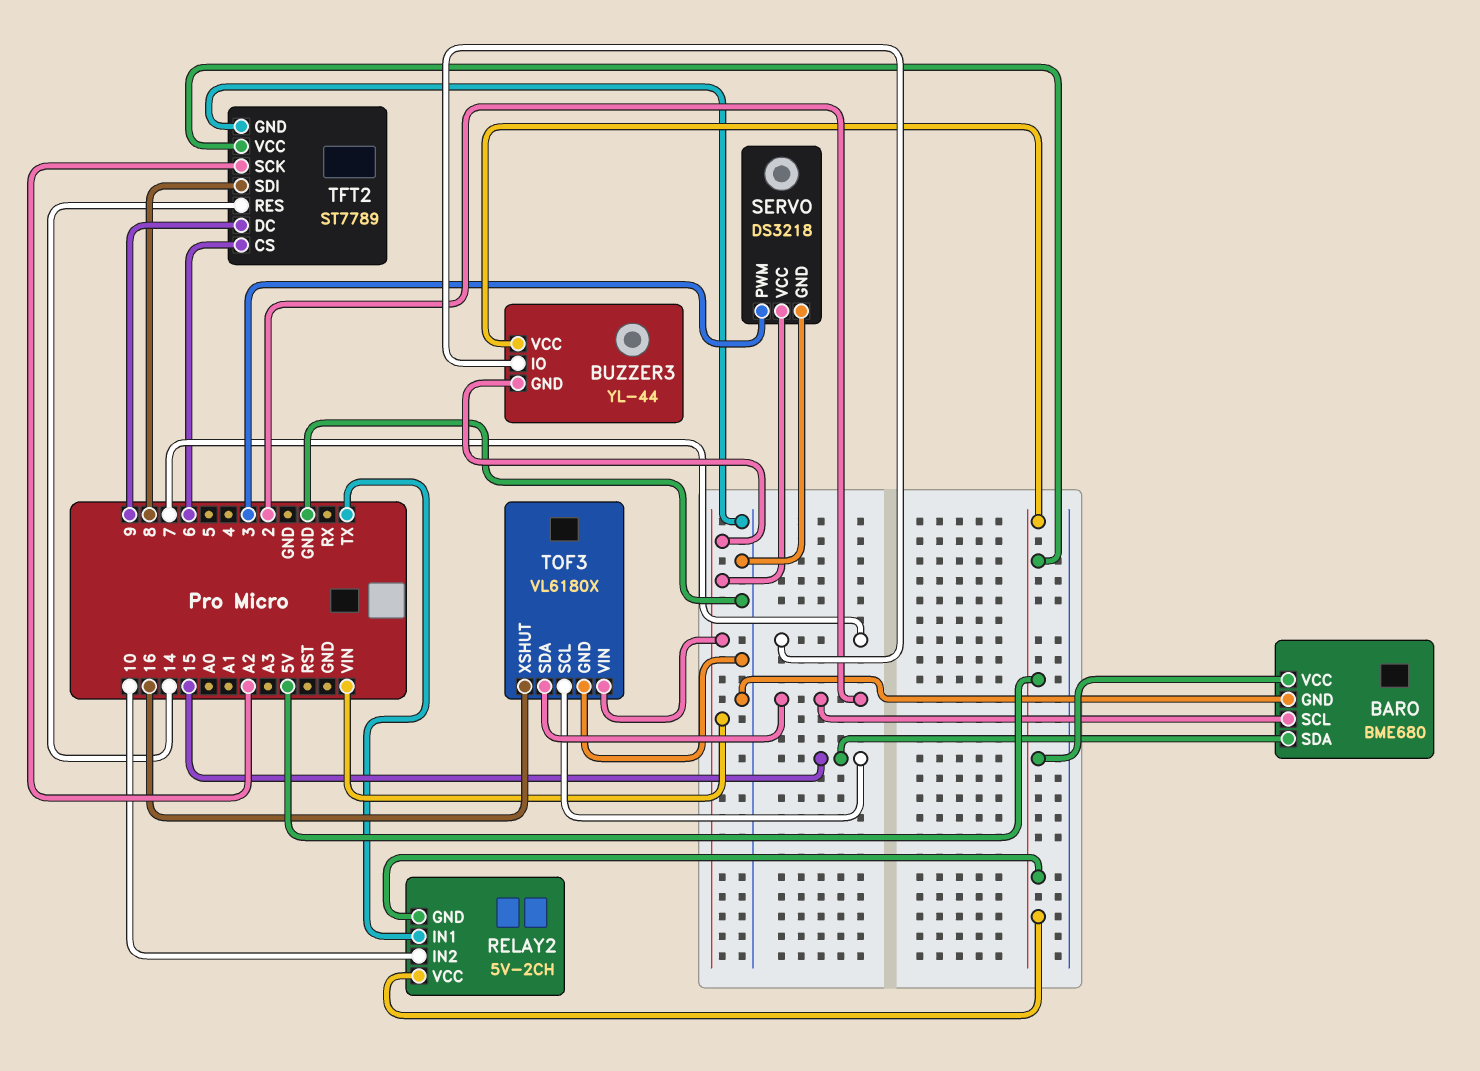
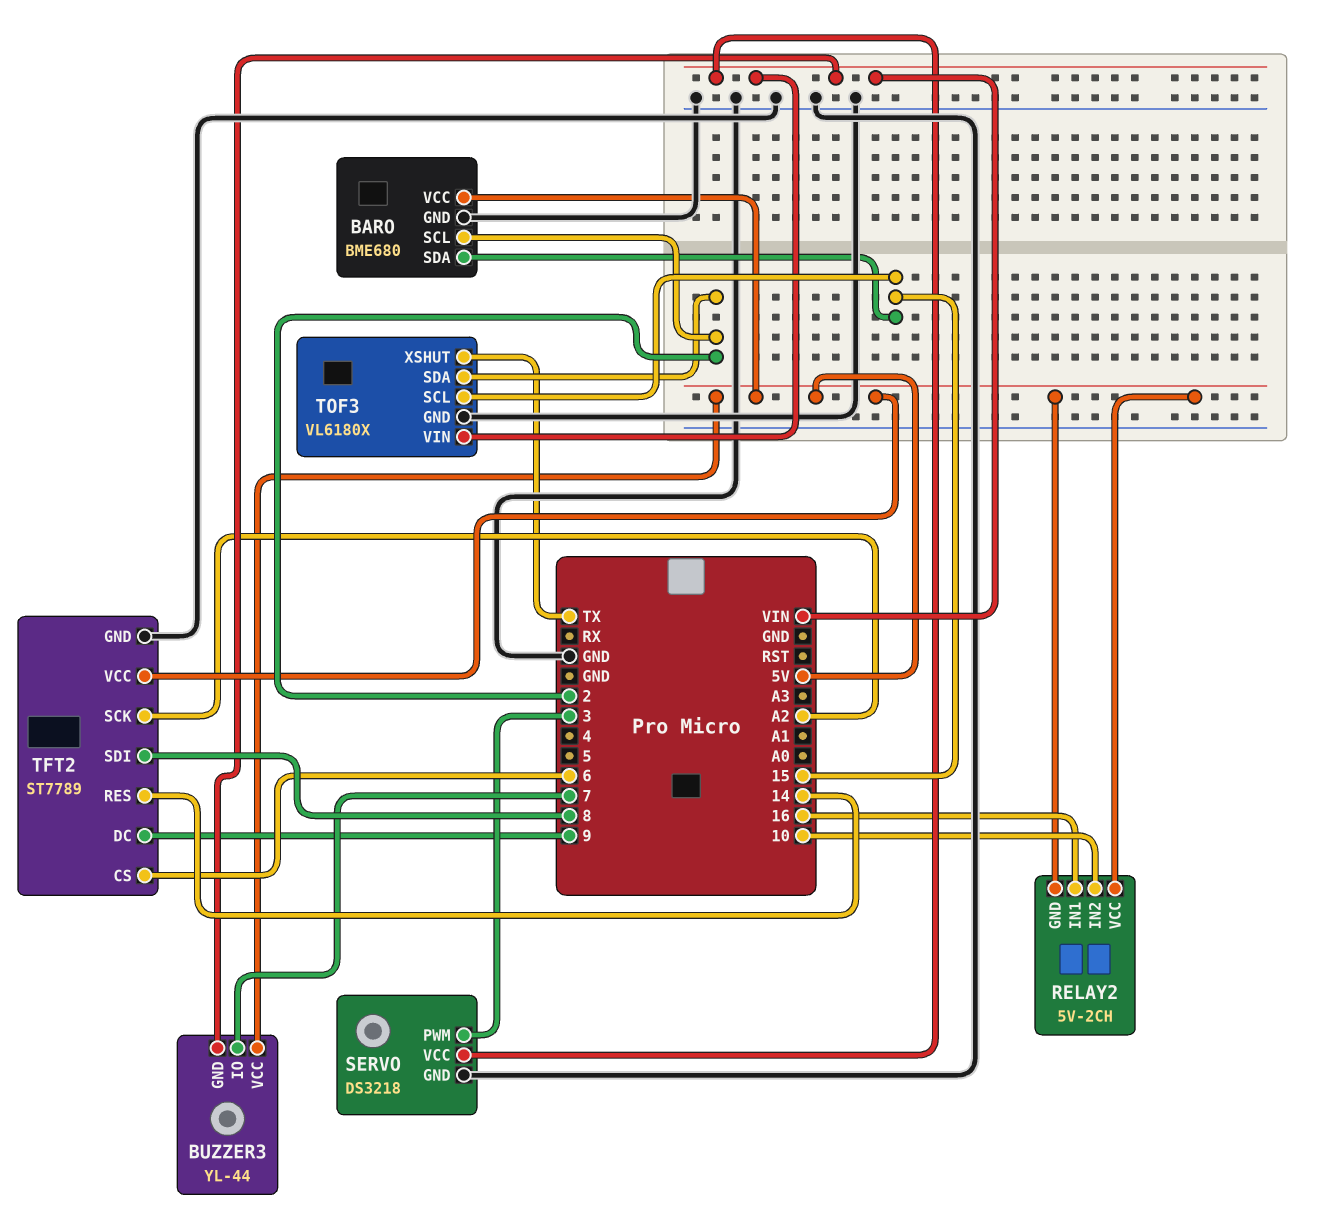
RELAY2 pin IN1: TX -> 16
TOF3 pin XSHUT: 16 -> TX

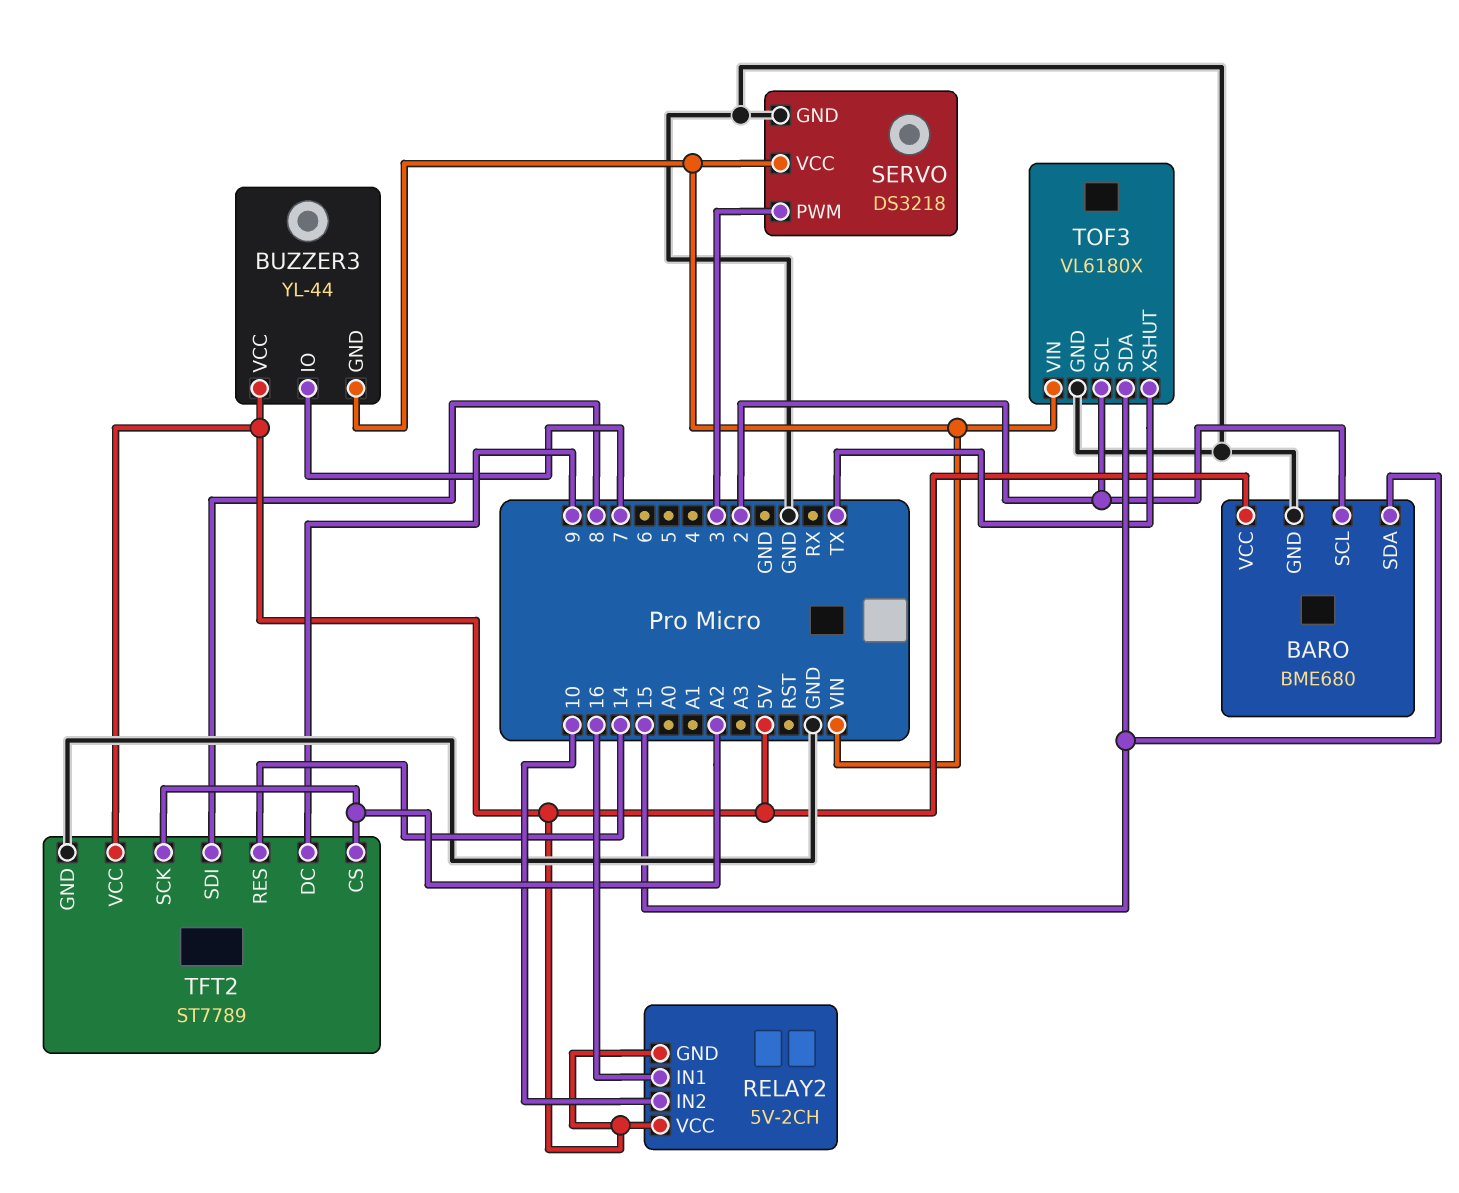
TFT2 pin CS: 6 -> A2
TOF3 pin SCL: 15 -> 2
TOF3 pin SDA: 2 -> 15

